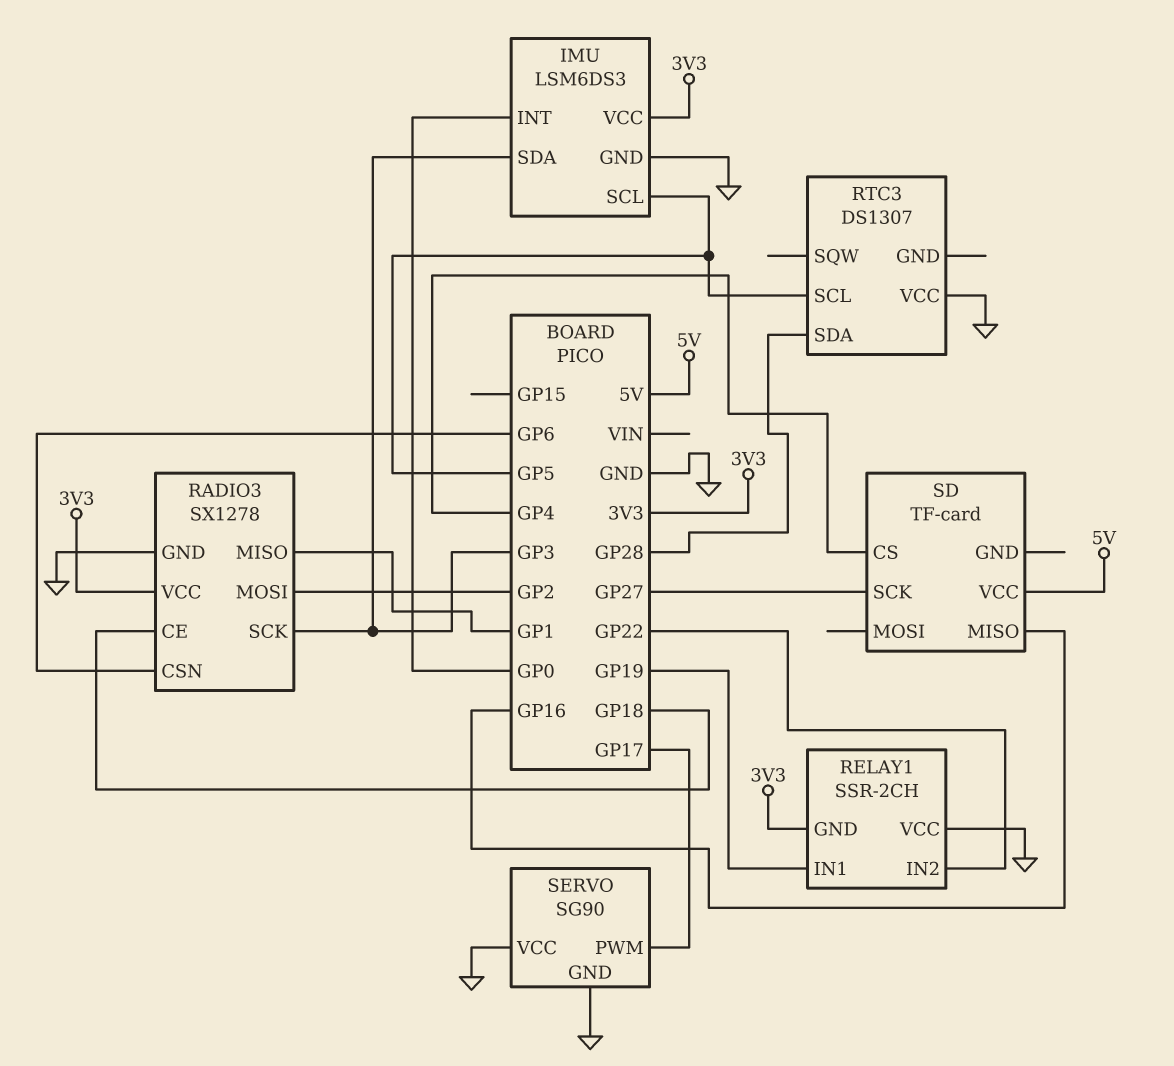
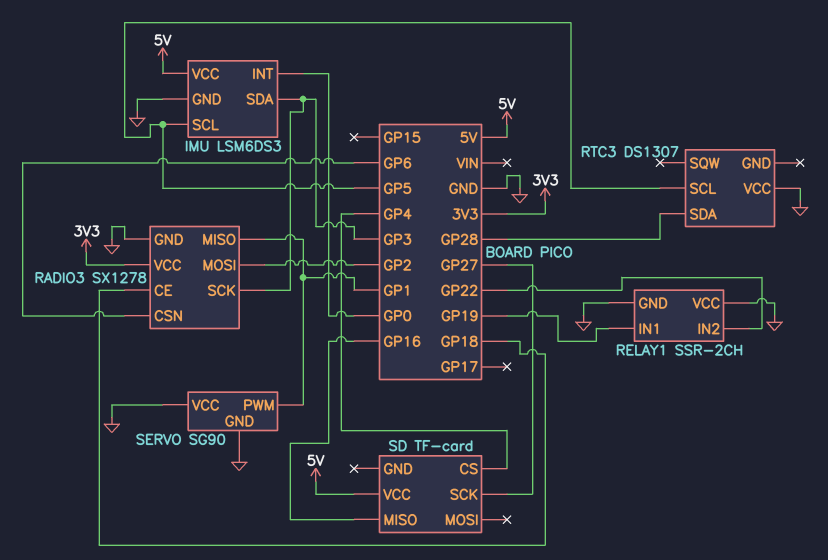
IMU pin VCC: 3V3 -> 5V
RELAY1 pin GND: 3V3 -> GND
SERVO pin PWM: GP17 -> GP1

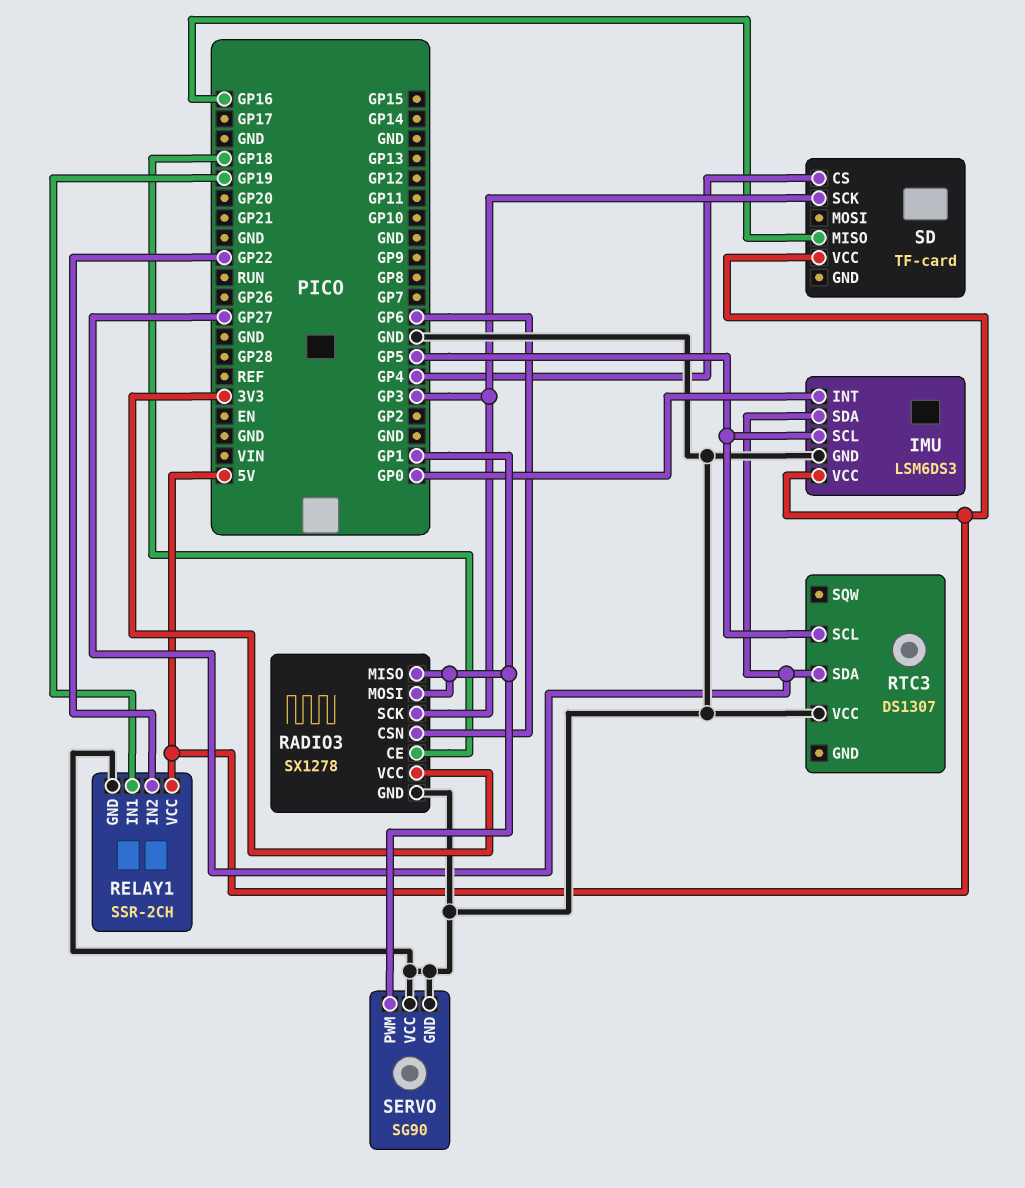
IMU pin SDA: GP3 -> GP27
RADIO3 pin MOSI: GP2 -> GP1
RELAY1 pin VCC: GND -> 5V
RTC3 pin SDA: GP28 -> GP27
SD pin SCK: GP27 -> GP3

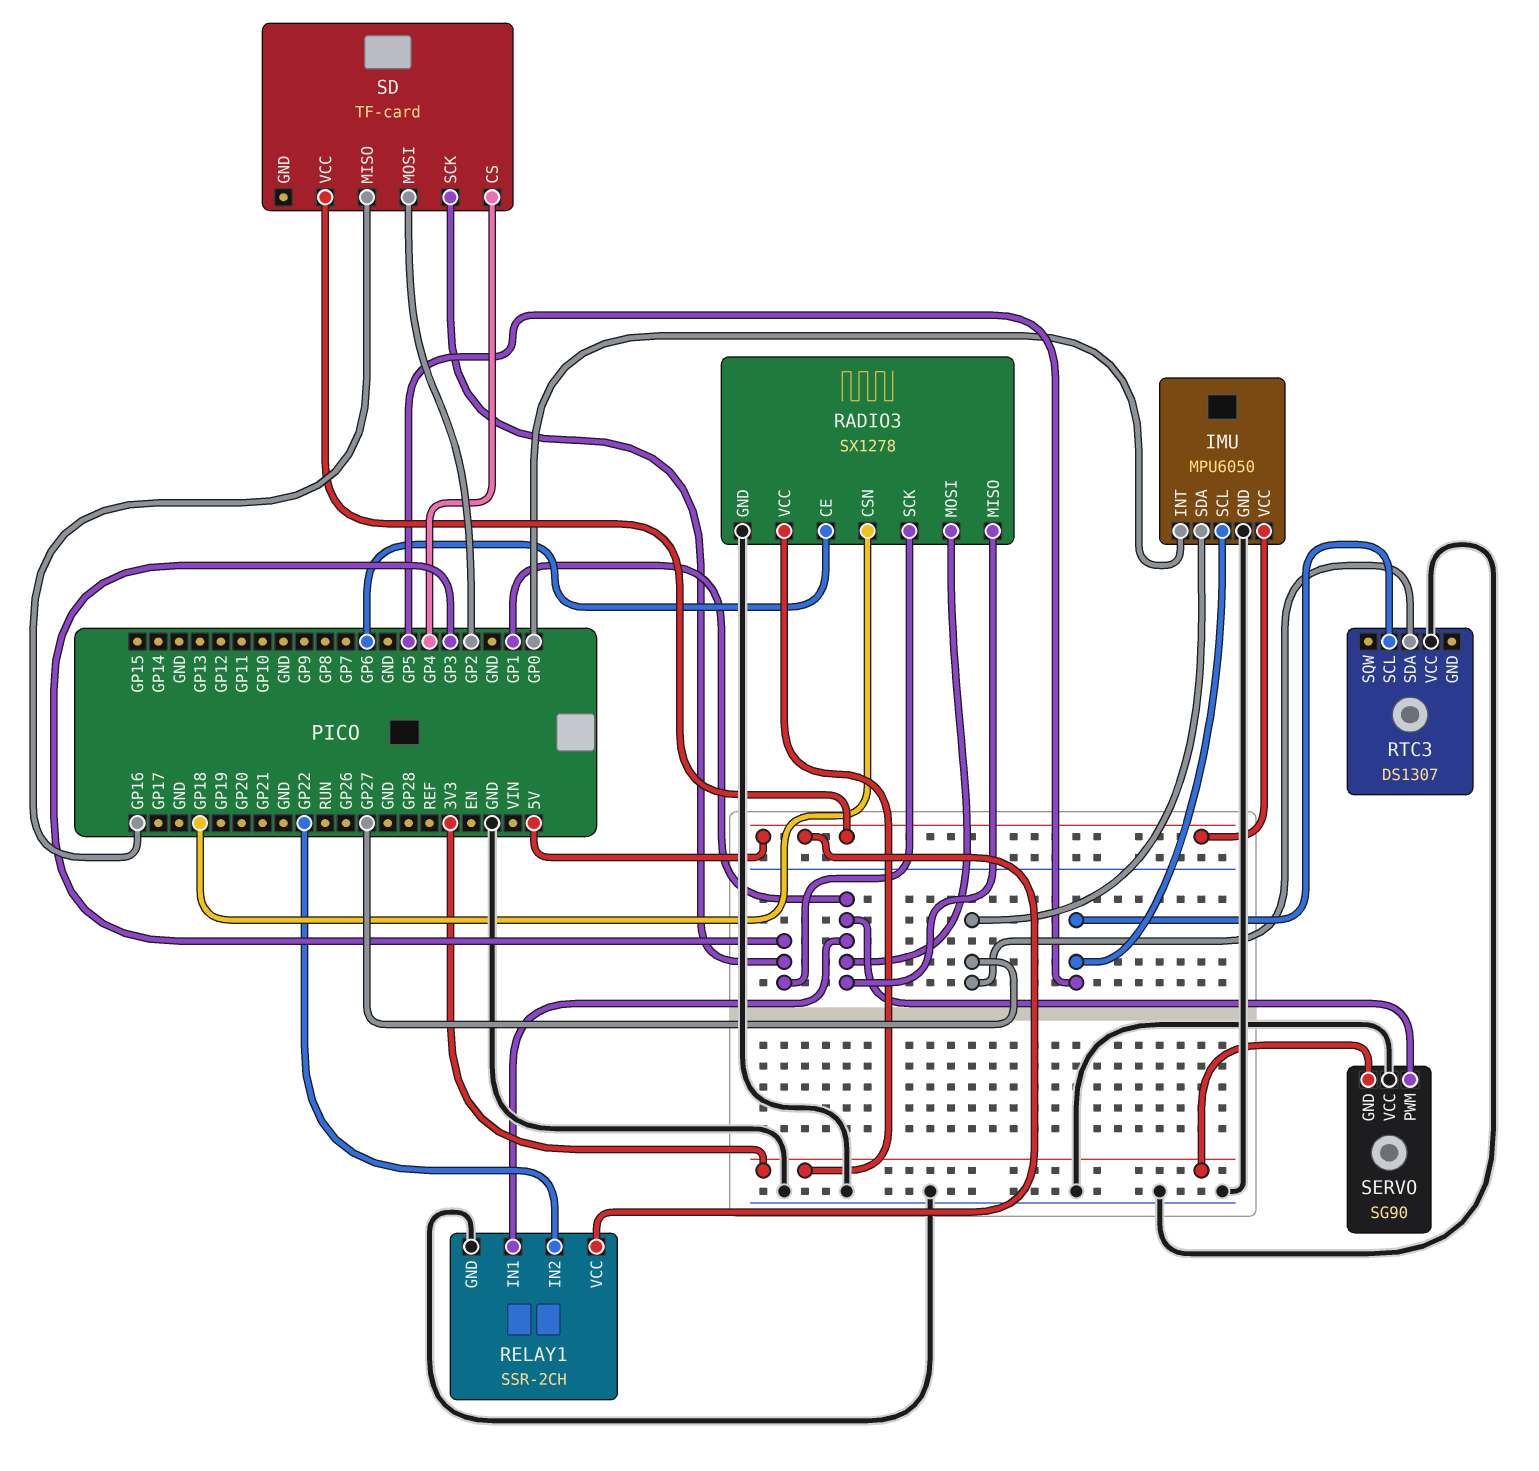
IMU: LSM6DS3 -> MPU6050
RADIO3 pin CE: GP18 -> GP6
RADIO3 pin CSN: GP6 -> GP18
RELAY1 pin IN1: GP19 -> GP1
SD pin MOSI: none -> GP2
SERVO pin GND: GND -> 3V3

